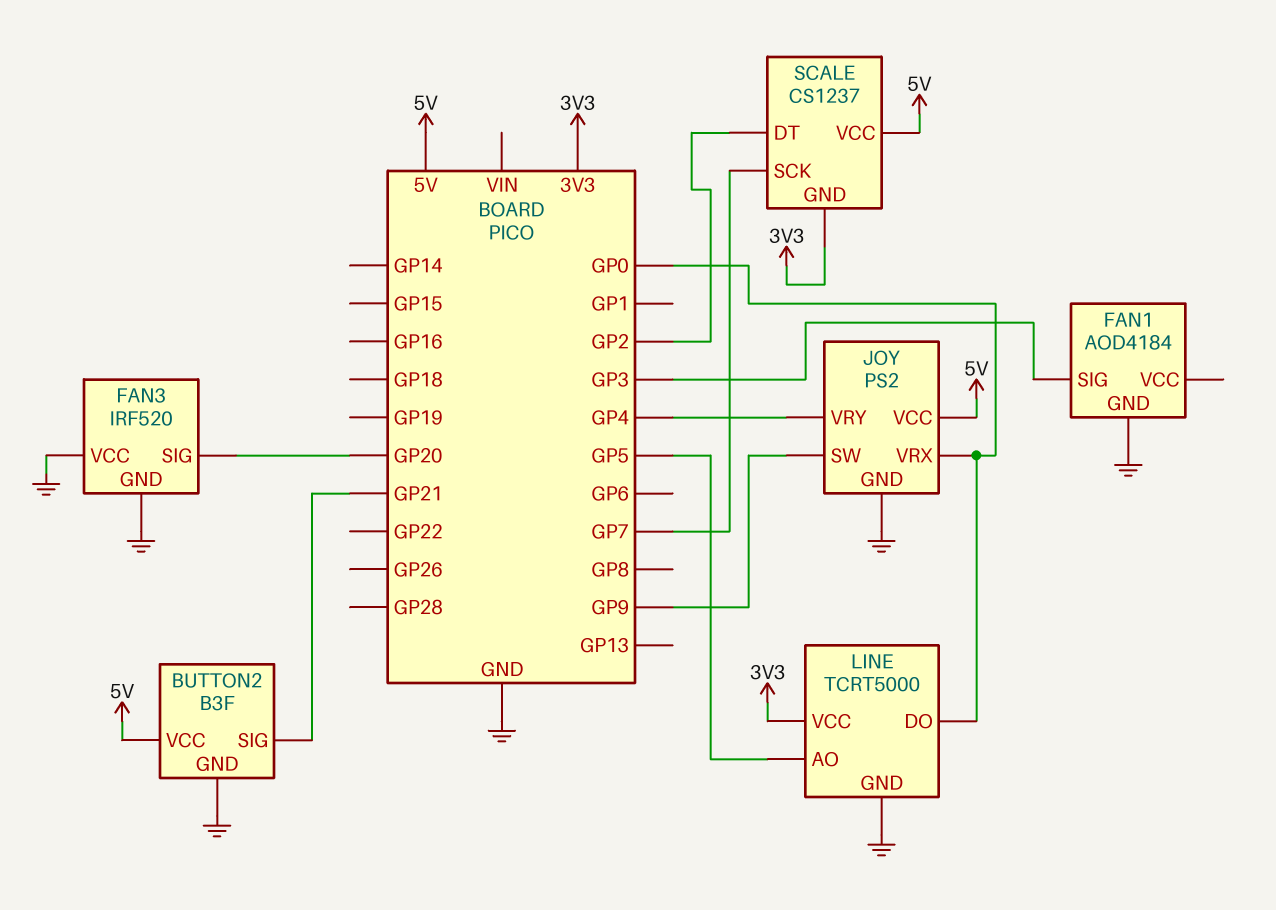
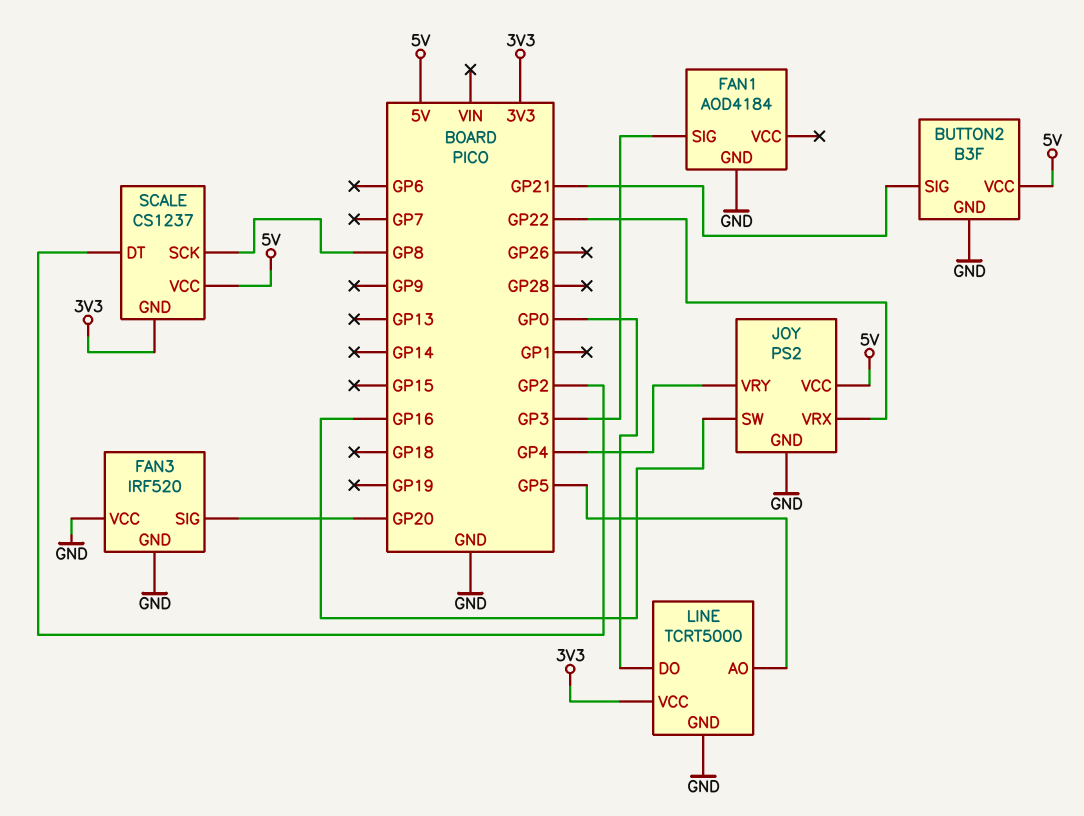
JOY pin SW: GP9 -> GP16
JOY pin VRX: GP0 -> GP22
SCALE pin SCK: GP7 -> GP8

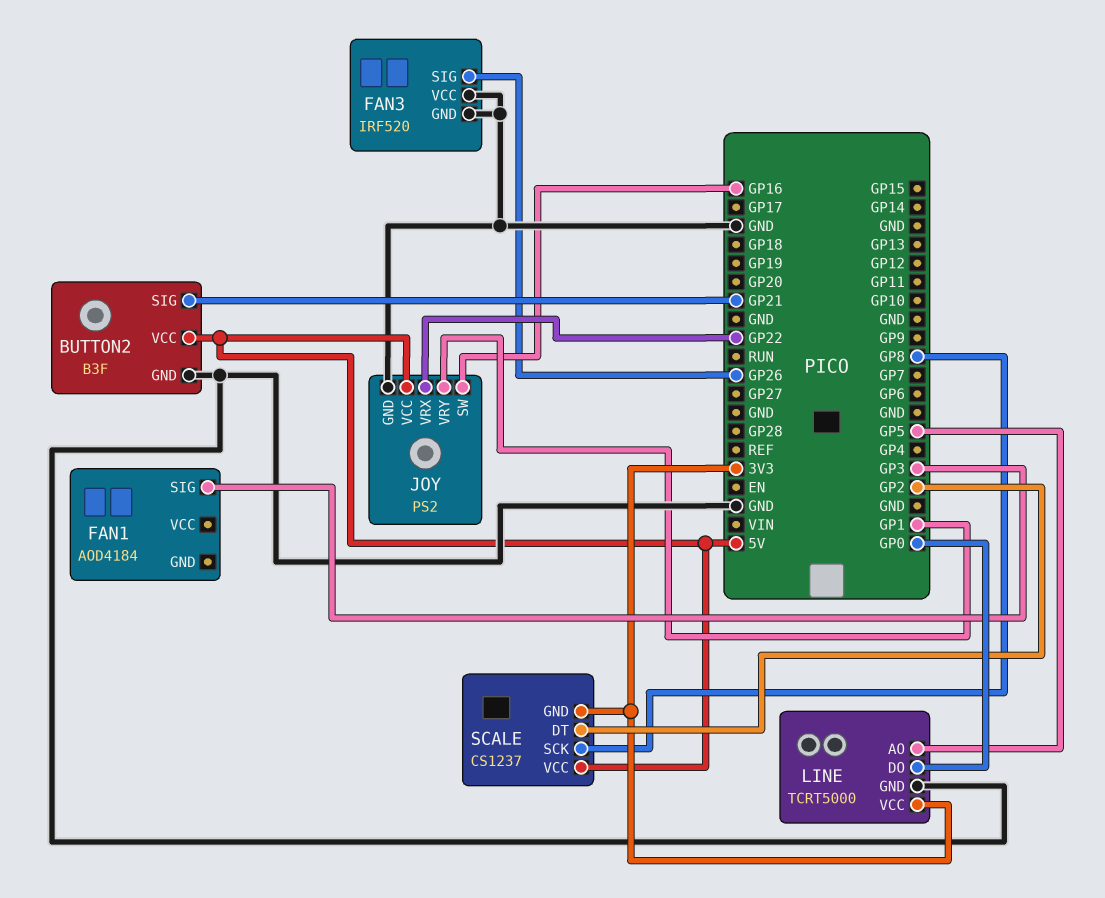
FAN1 pin GND: GND -> none
FAN3 pin SIG: GP20 -> GP26
JOY pin VRY: GP4 -> GP1

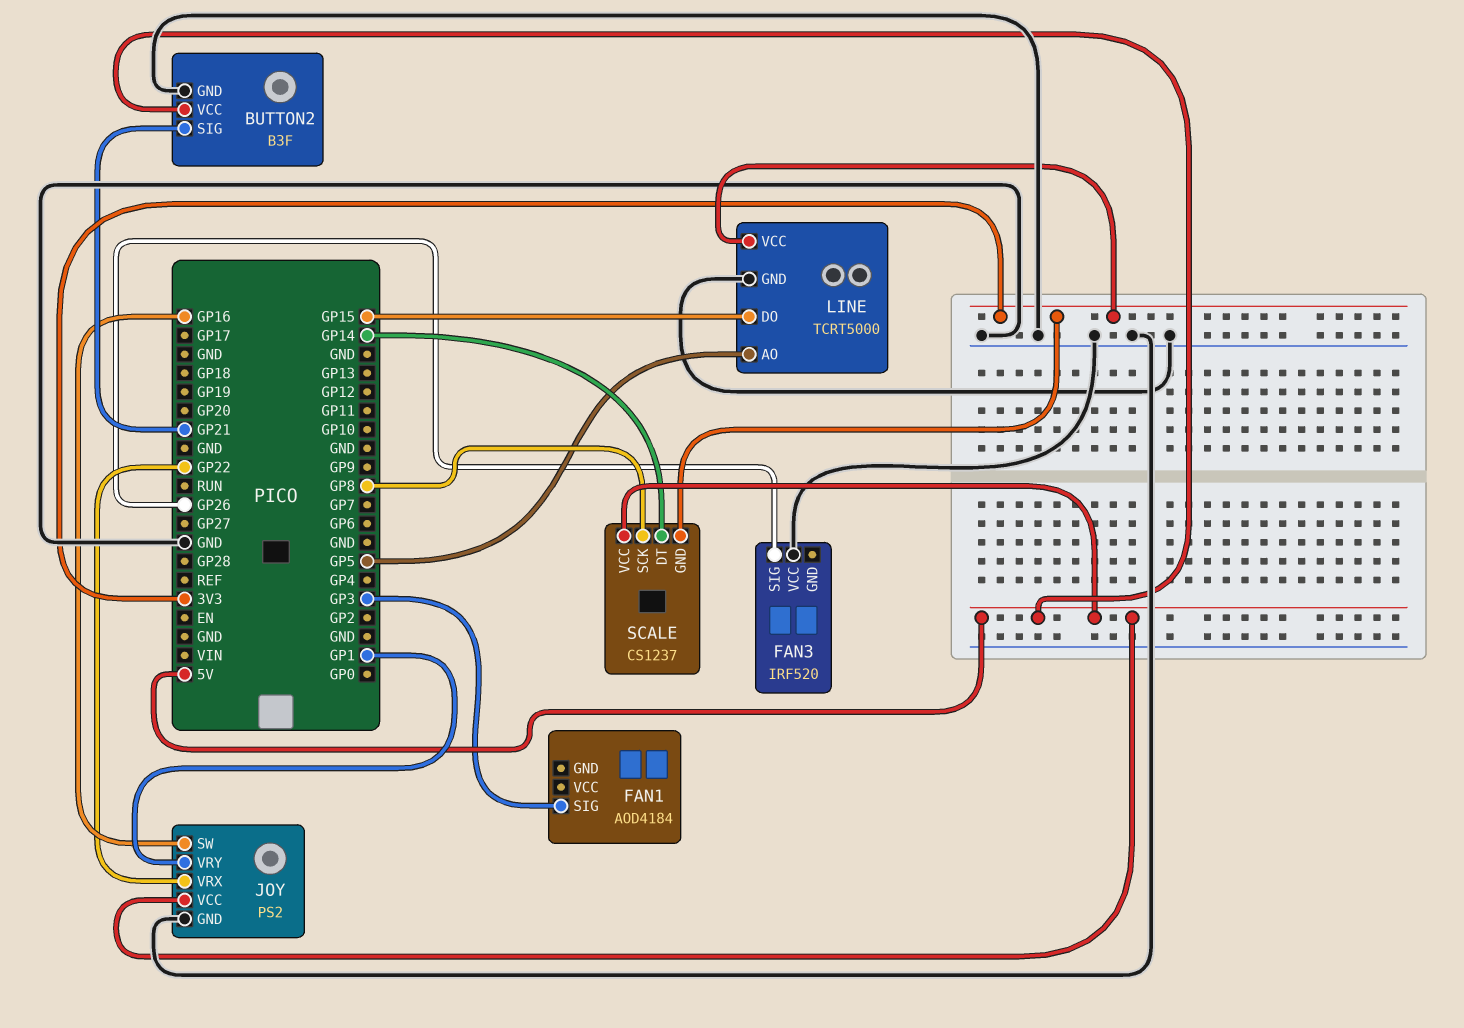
FAN3 pin GND: GND -> none
LINE pin DO: GP0 -> GP15
SCALE pin DT: GP2 -> GP14

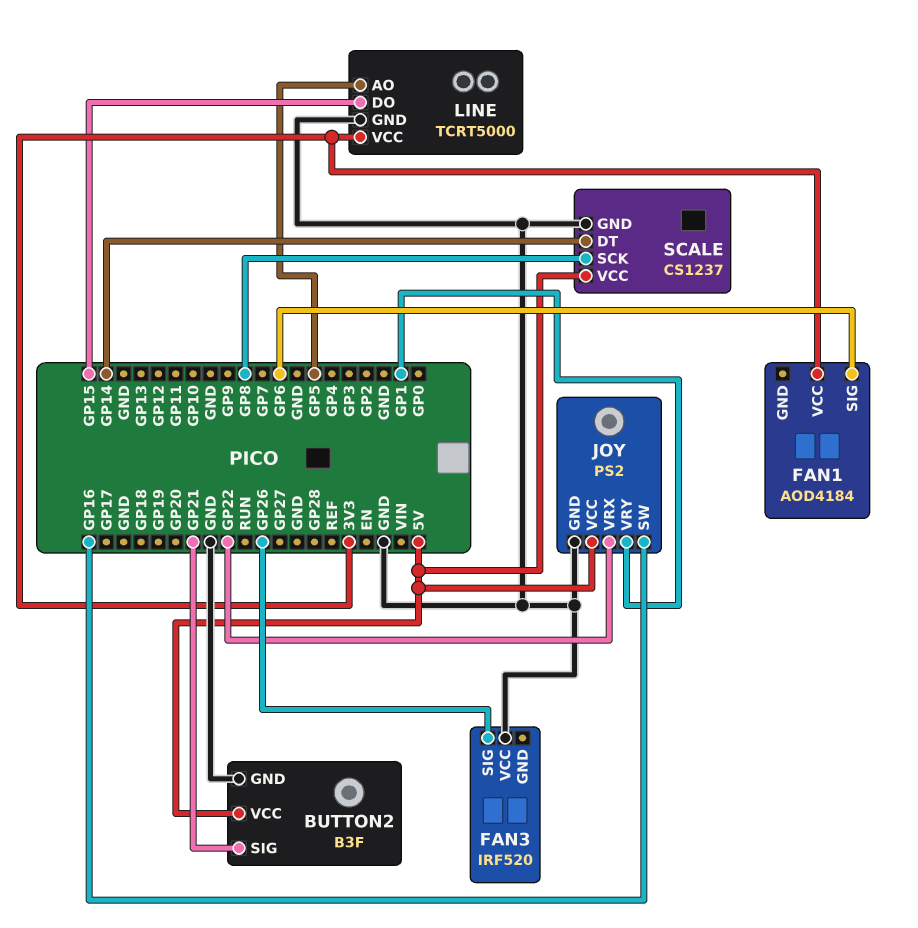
FAN1 pin SIG: GP3 -> GP6
FAN1 pin VCC: none -> 3V3
SCALE pin GND: 3V3 -> GND

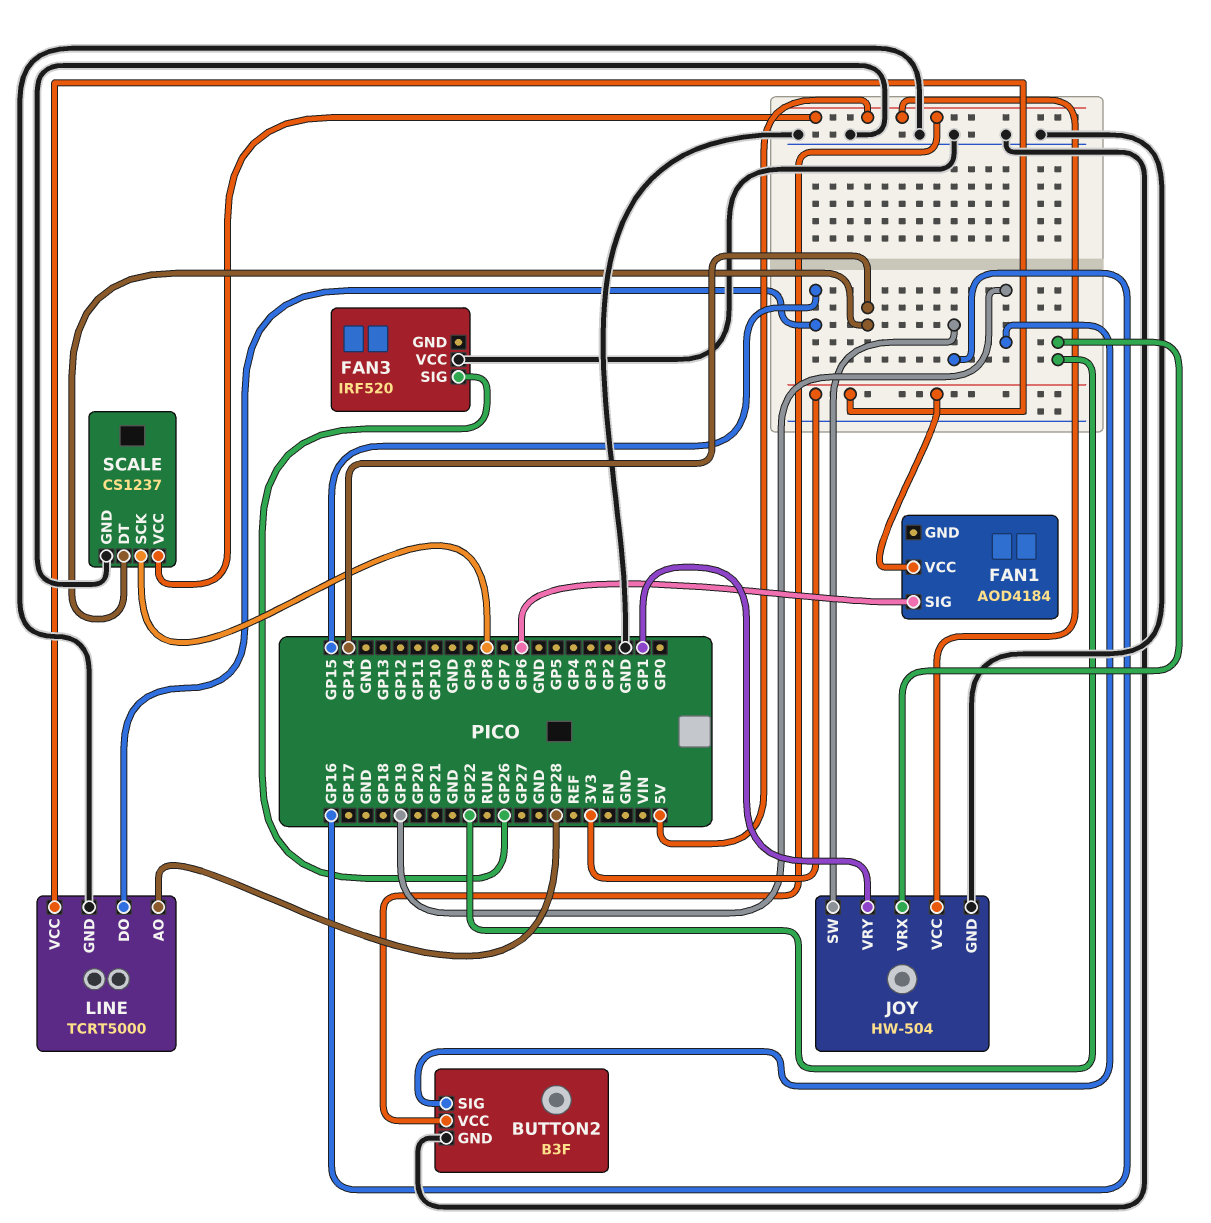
BUTTON2 pin SIG: GP21 -> GP19
JOY: PS2 -> HW-504
LINE pin AO: GP5 -> GP28

